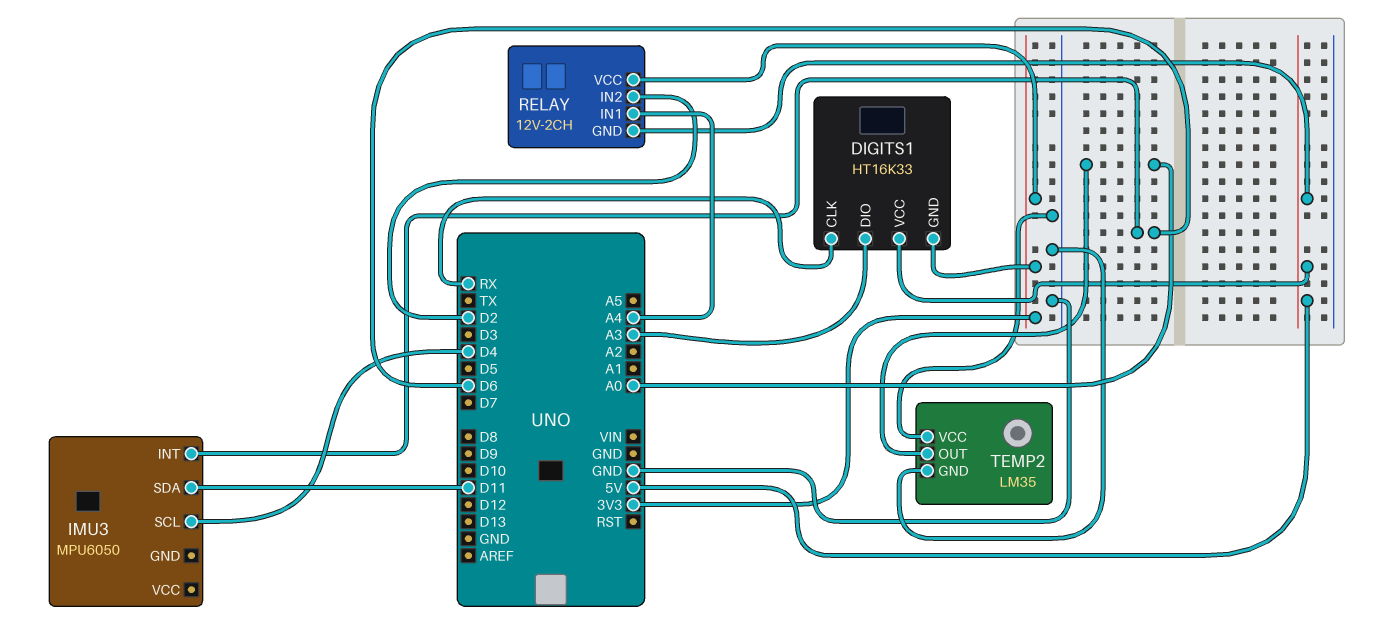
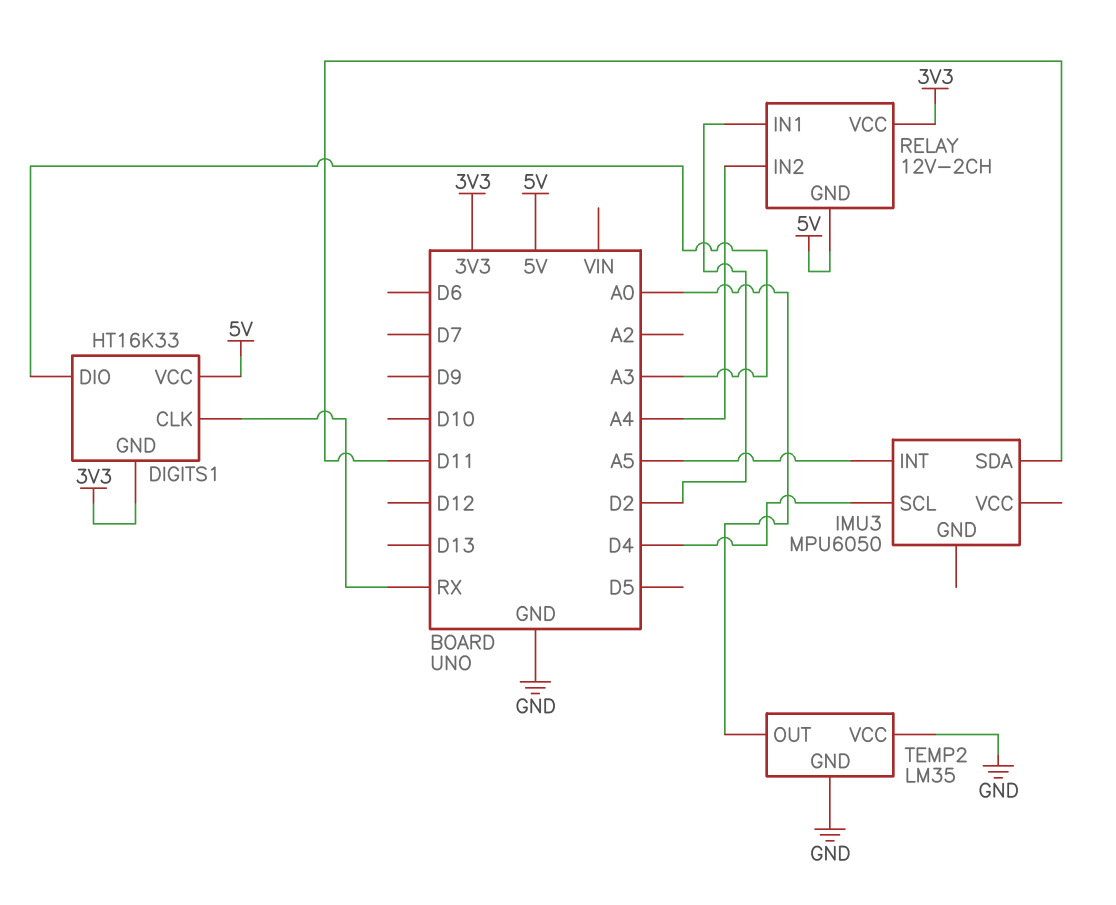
IMU3 pin INT: D6 -> A5
RELAY pin IN1: A4 -> D2
RELAY pin IN2: D2 -> A4

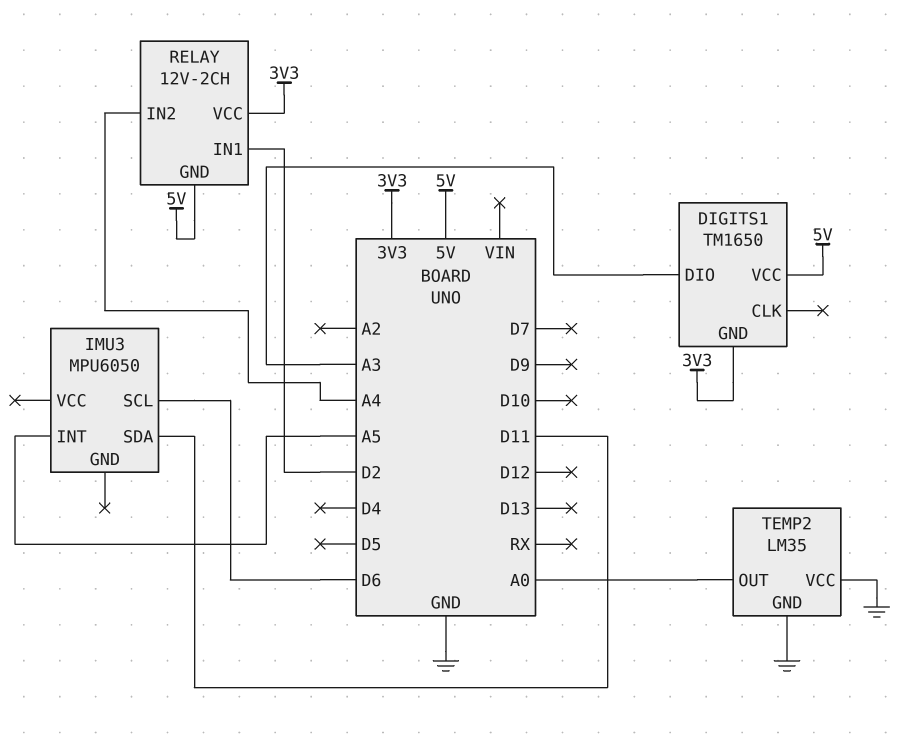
DIGITS1: HT16K33 -> TM1650
DIGITS1 pin CLK: RX -> none
IMU3 pin SCL: D4 -> D6

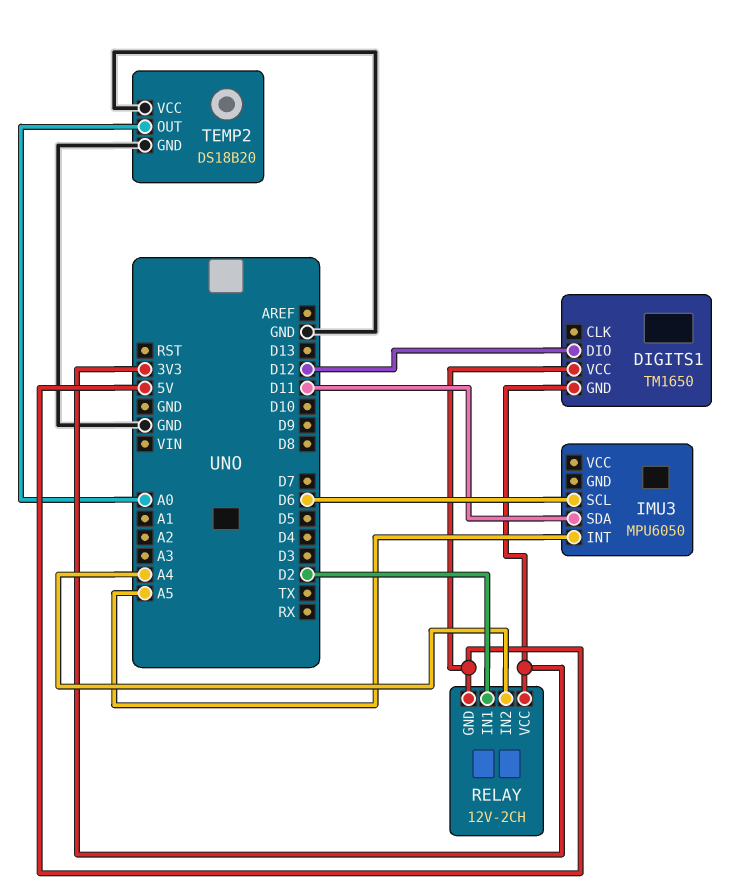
DIGITS1 pin DIO: A3 -> D12
TEMP2: LM35 -> DS18B20

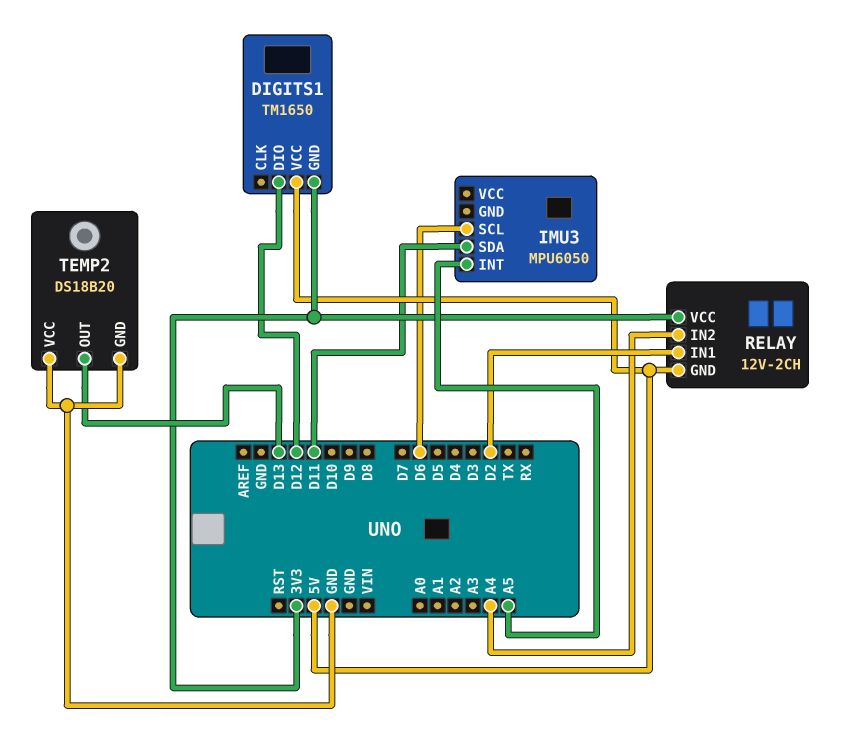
TEMP2 pin OUT: A0 -> D13

